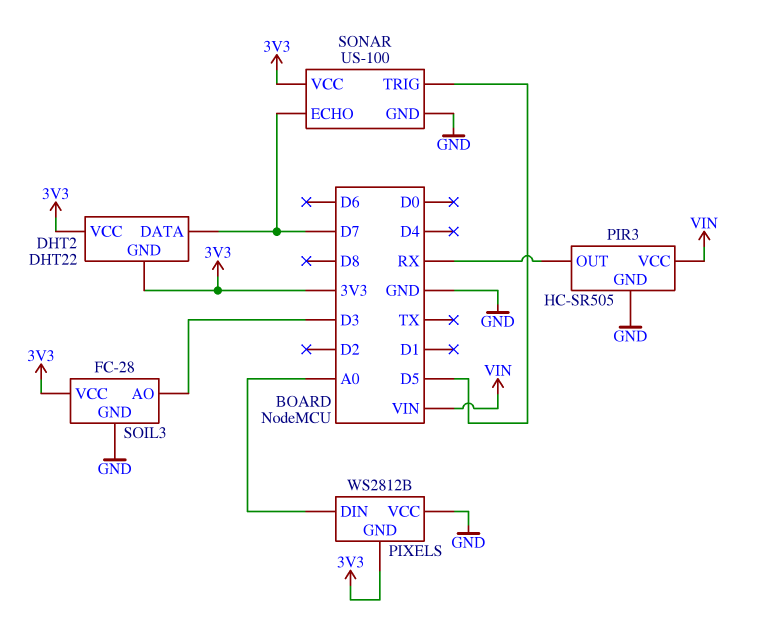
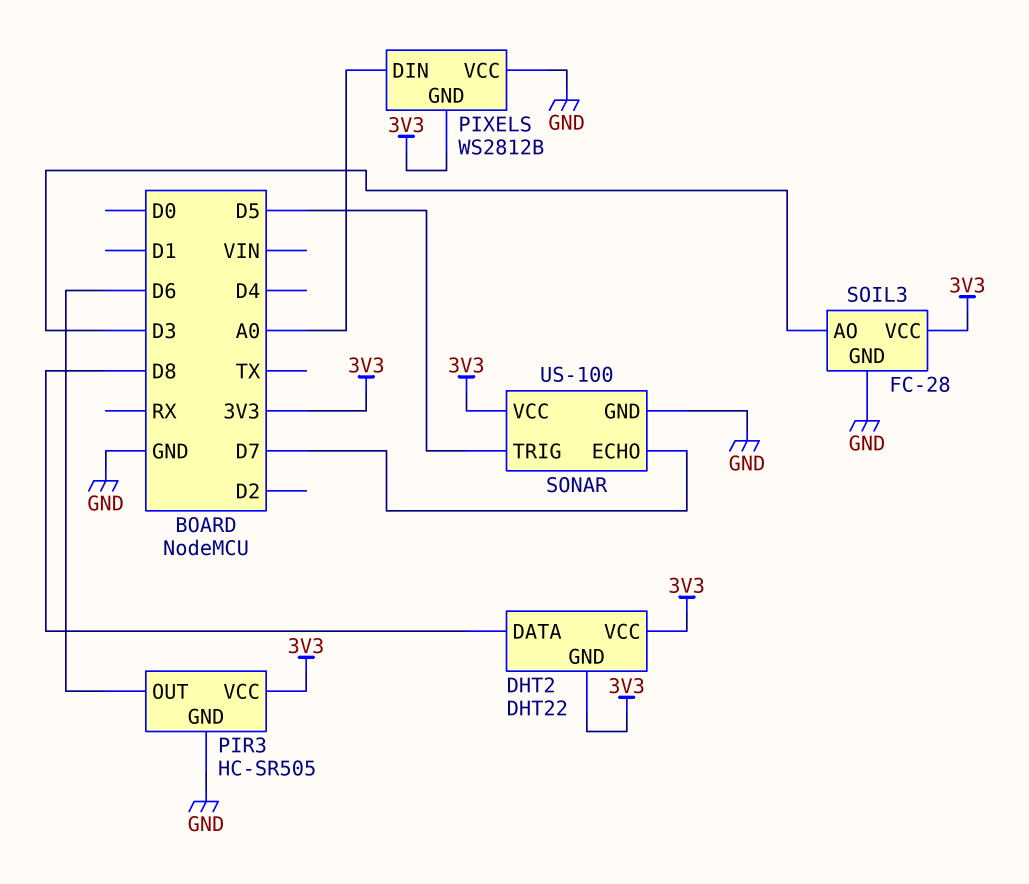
DHT2 pin DATA: D7 -> D8
PIR3 pin OUT: RX -> D6
PIR3 pin VCC: VIN -> 3V3

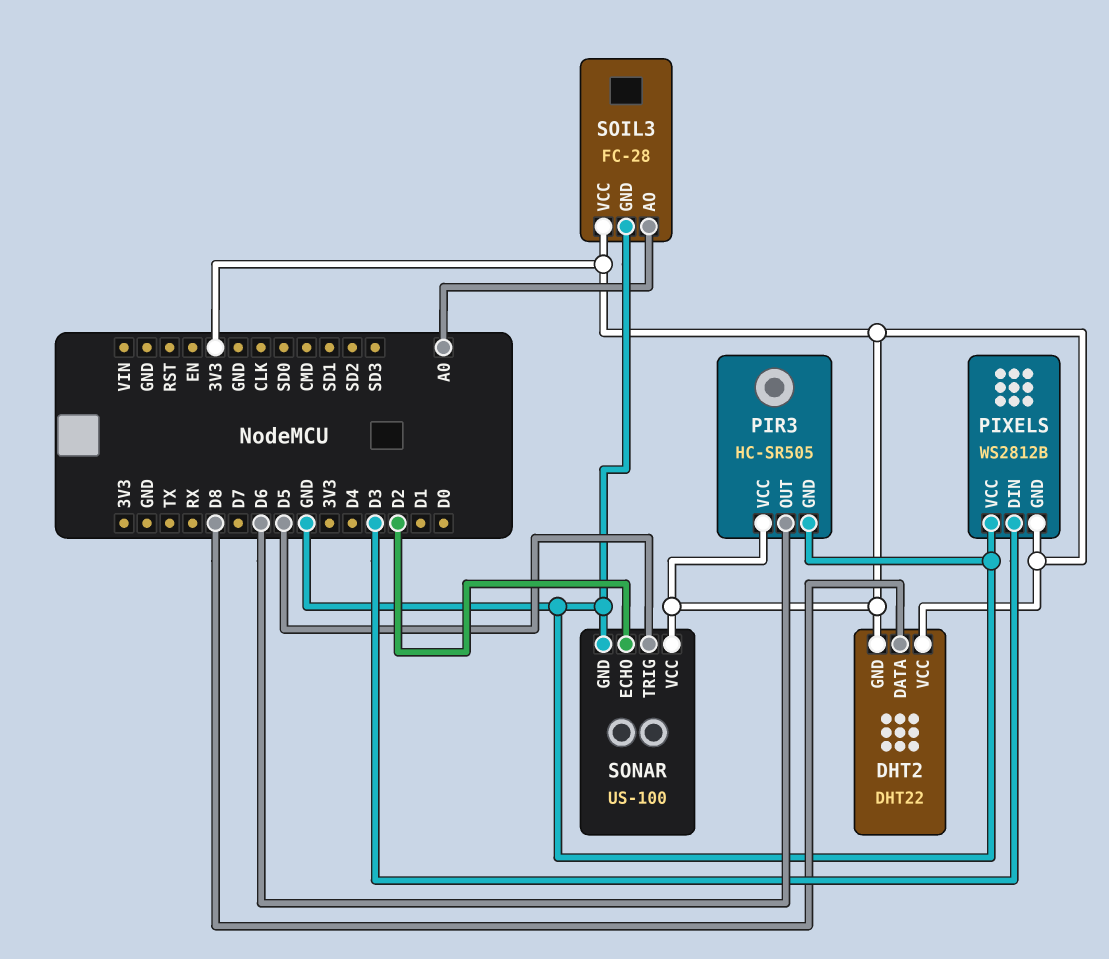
PIXELS pin DIN: A0 -> D3
SOIL3 pin AO: D3 -> A0
SONAR pin ECHO: D7 -> D2

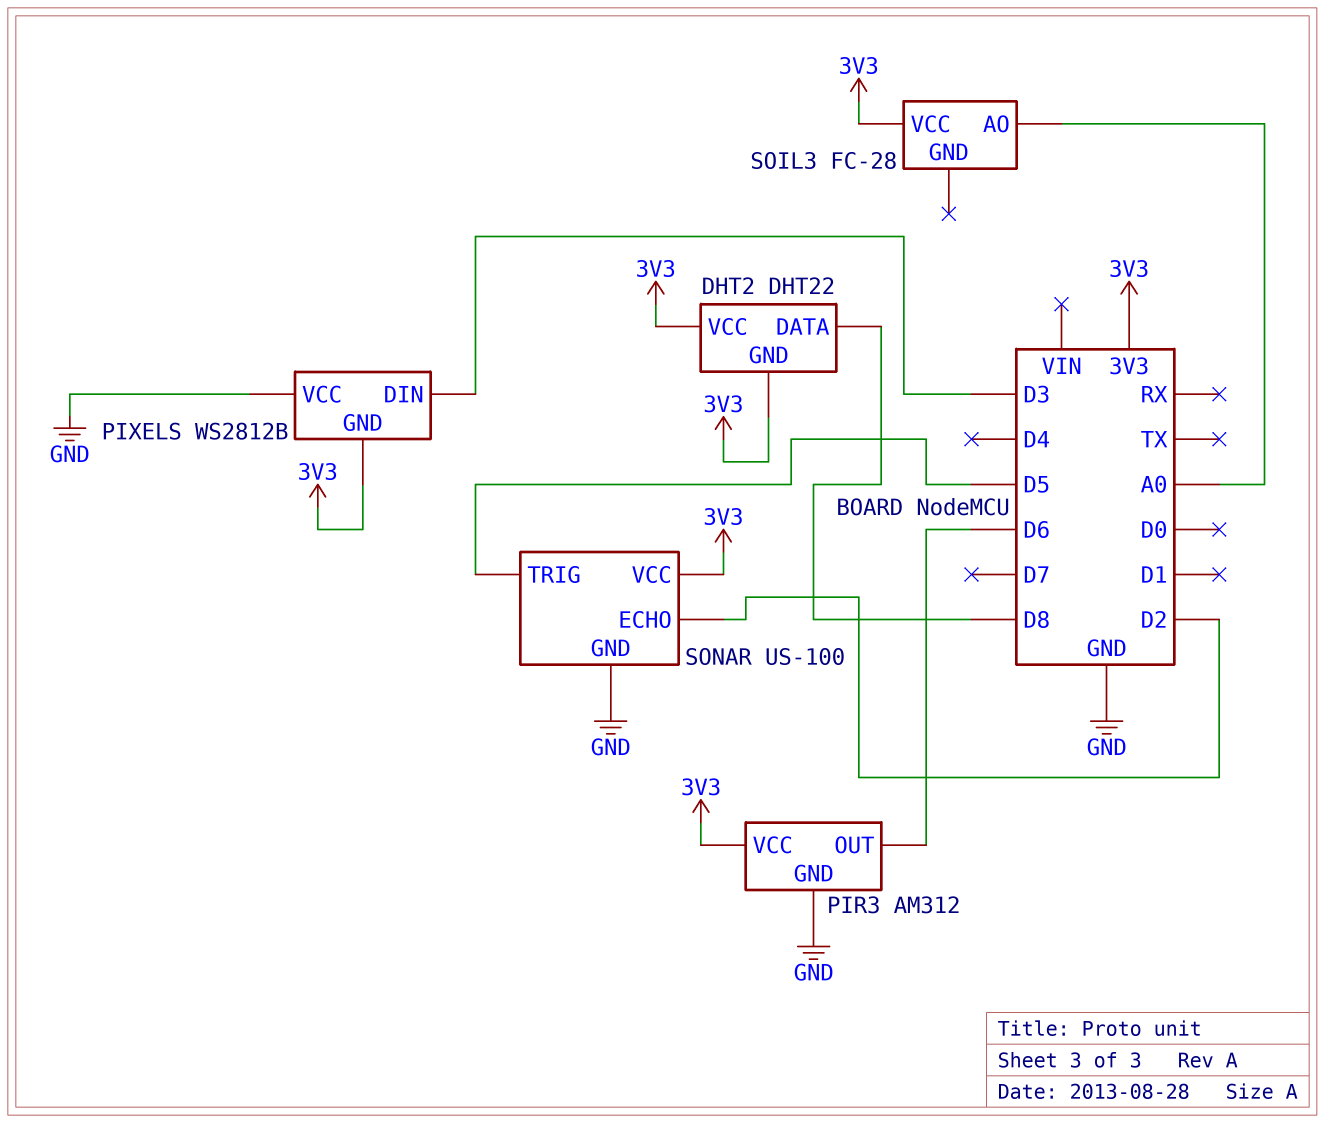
PIR3: HC-SR505 -> AM312
SOIL3 pin GND: GND -> none

